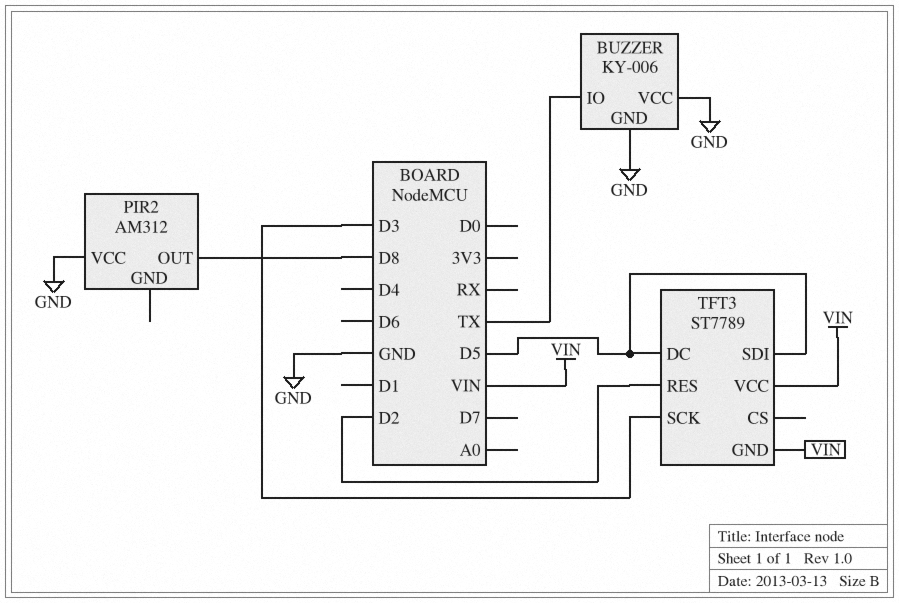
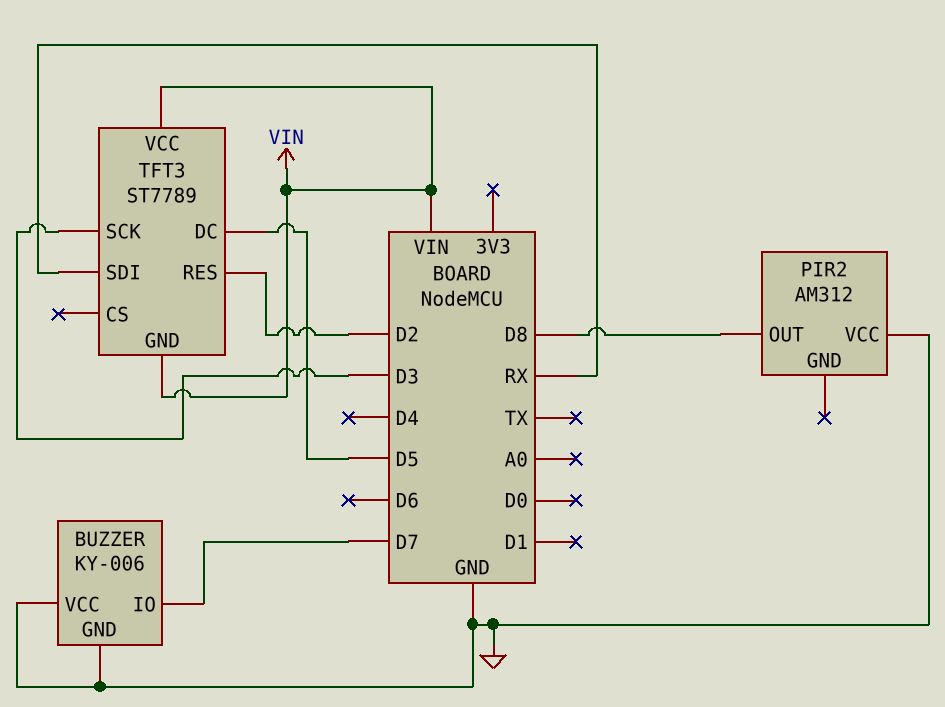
BUZZER pin IO: TX -> D7
TFT3 pin SDI: D5 -> RX

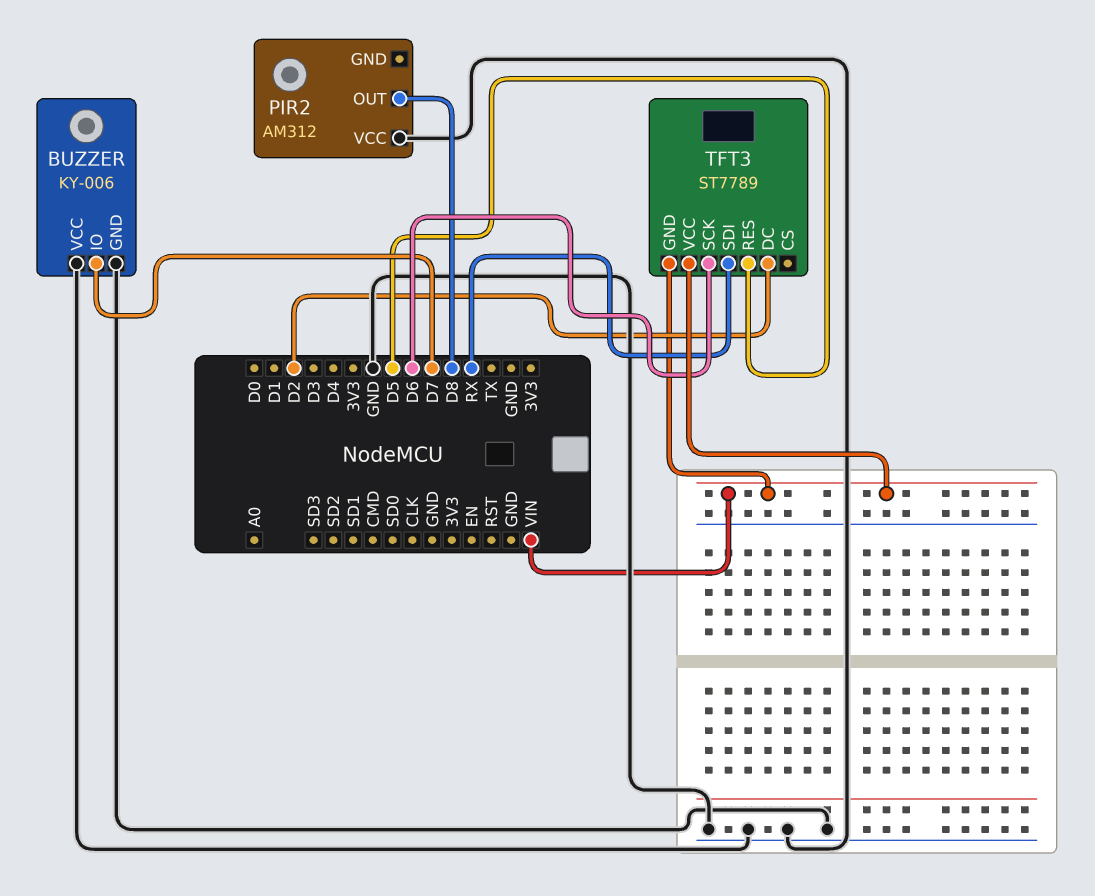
TFT3 pin DC: D5 -> D2
TFT3 pin RES: D2 -> D5
TFT3 pin SCK: D3 -> D6

